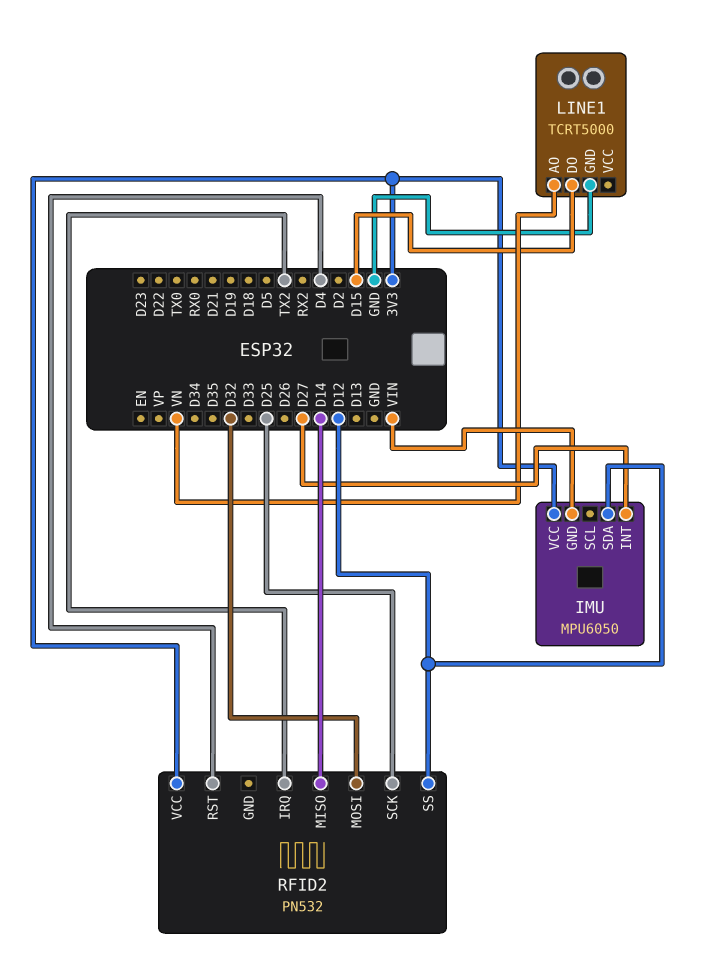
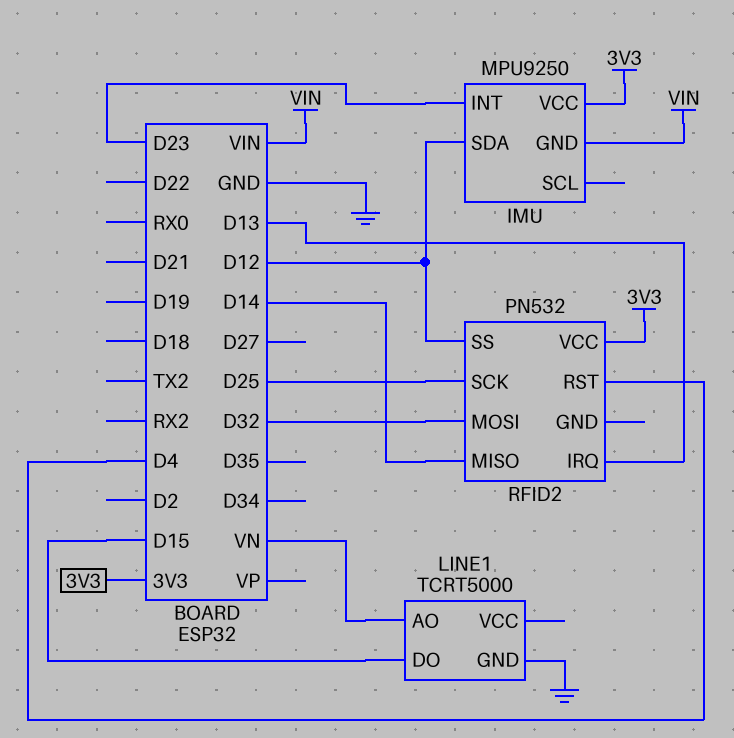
IMU: MPU6050 -> MPU9250
IMU pin INT: D27 -> D23
RFID2 pin IRQ: TX2 -> D13

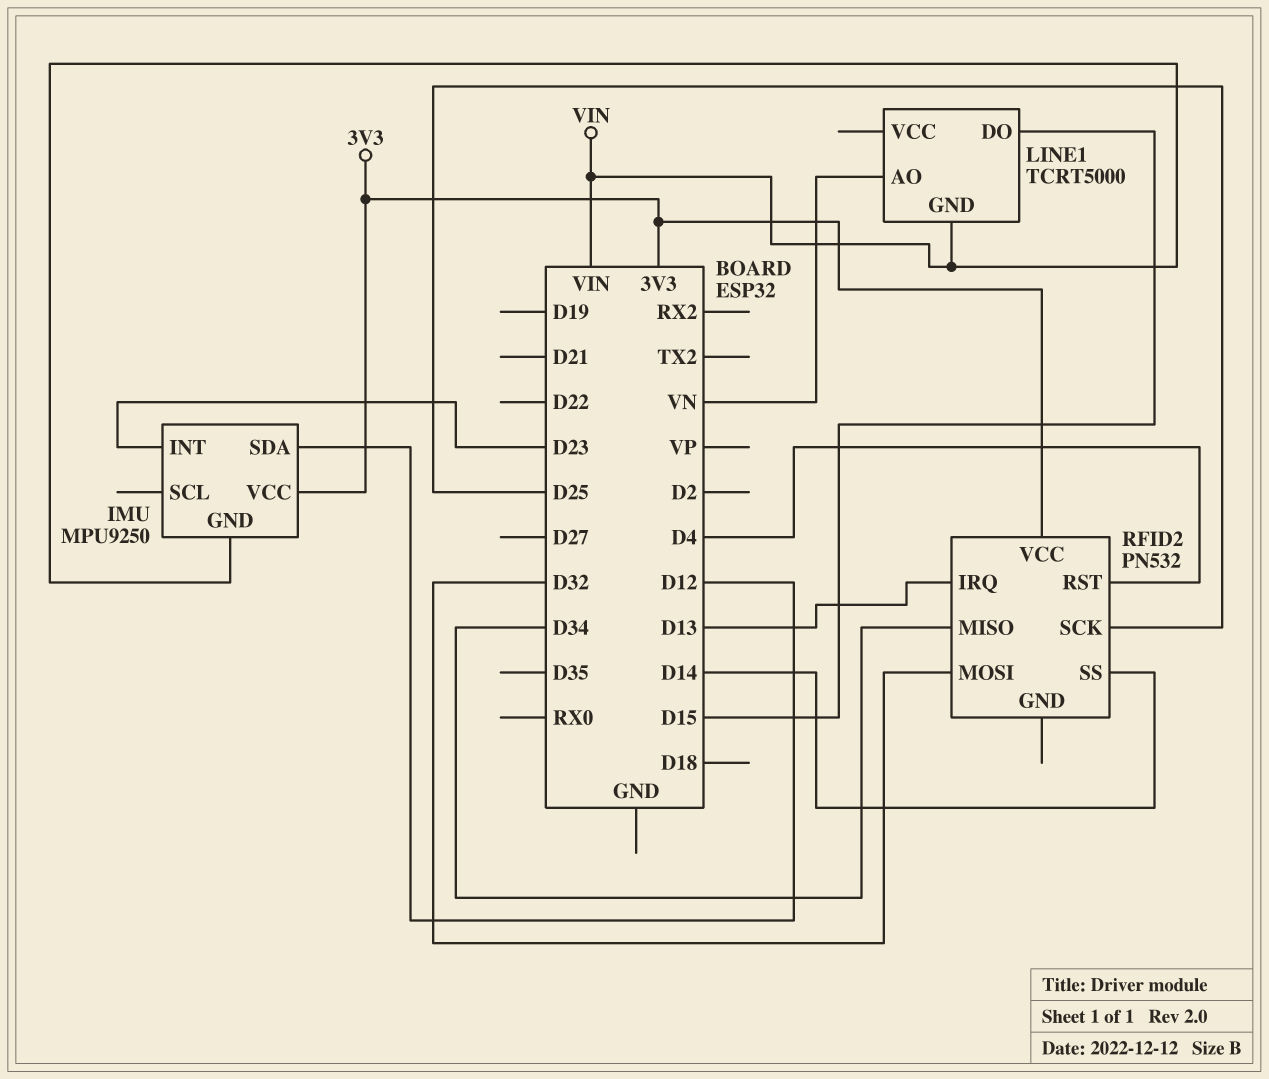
LINE1 pin GND: GND -> VIN
RFID2 pin MISO: D14 -> D34
RFID2 pin SS: D12 -> D14

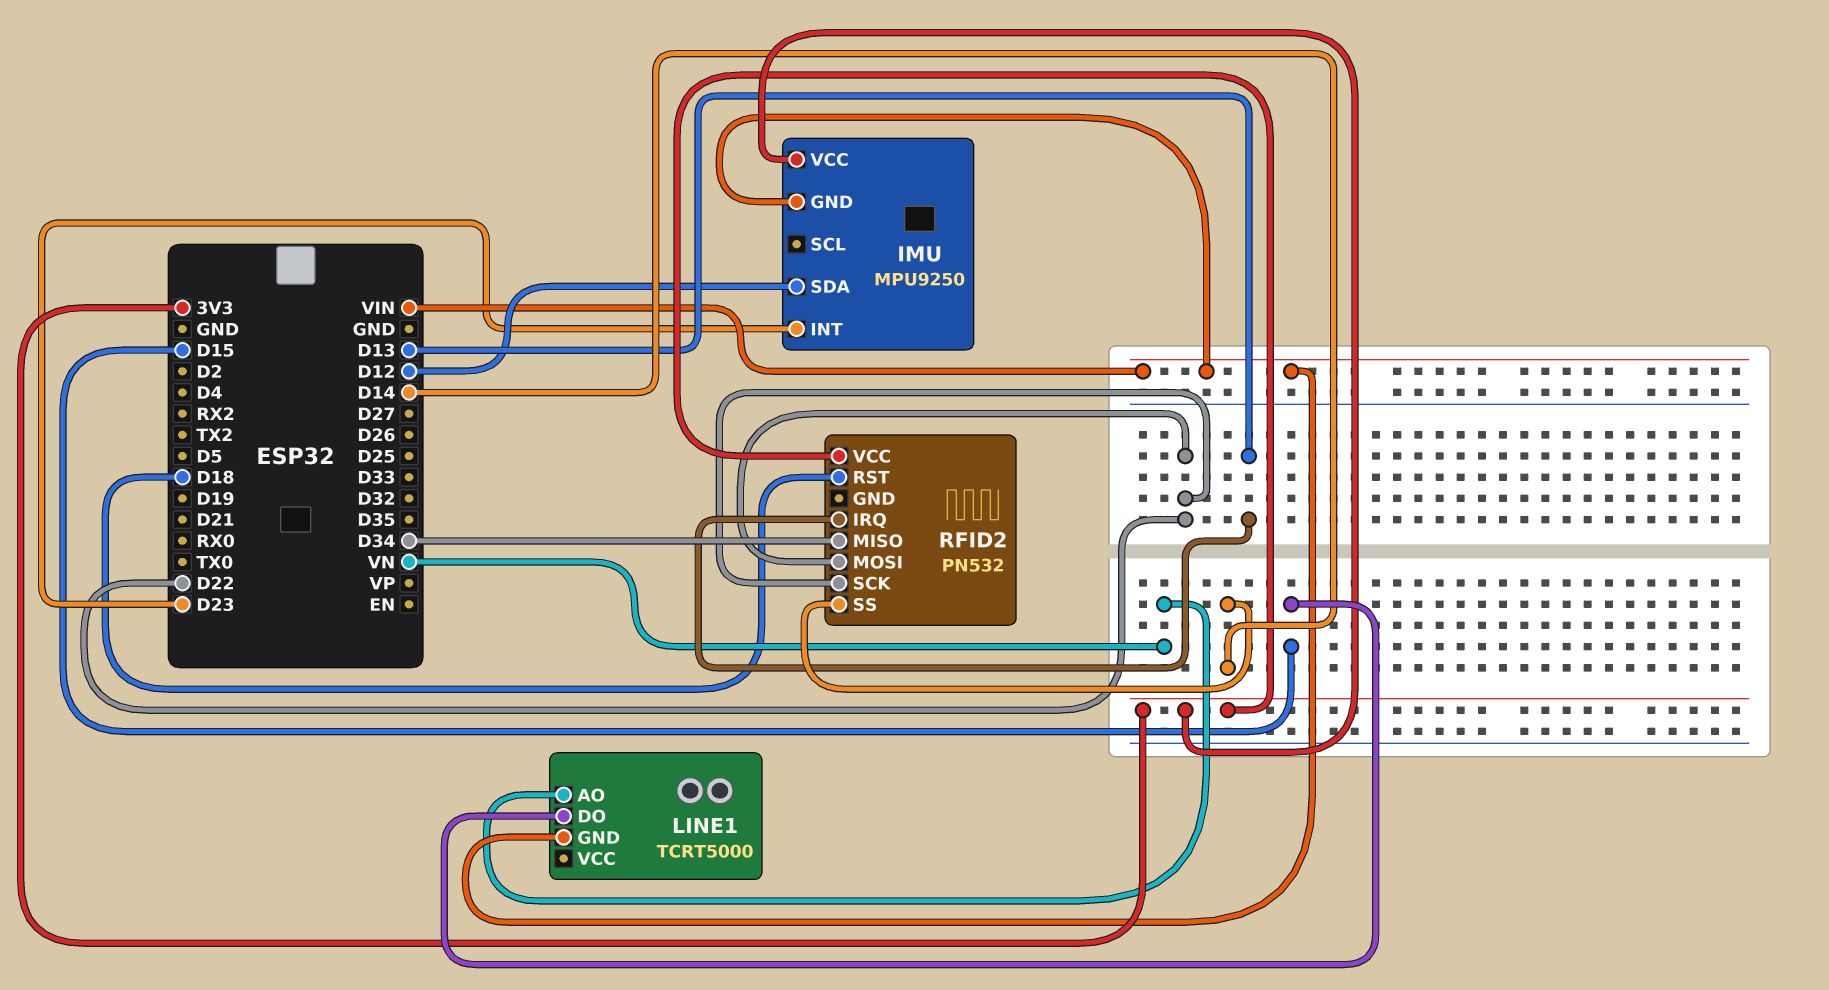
RFID2 pin MOSI: D32 -> D22
RFID2 pin RST: D4 -> D18
RFID2 pin SCK: D25 -> D22

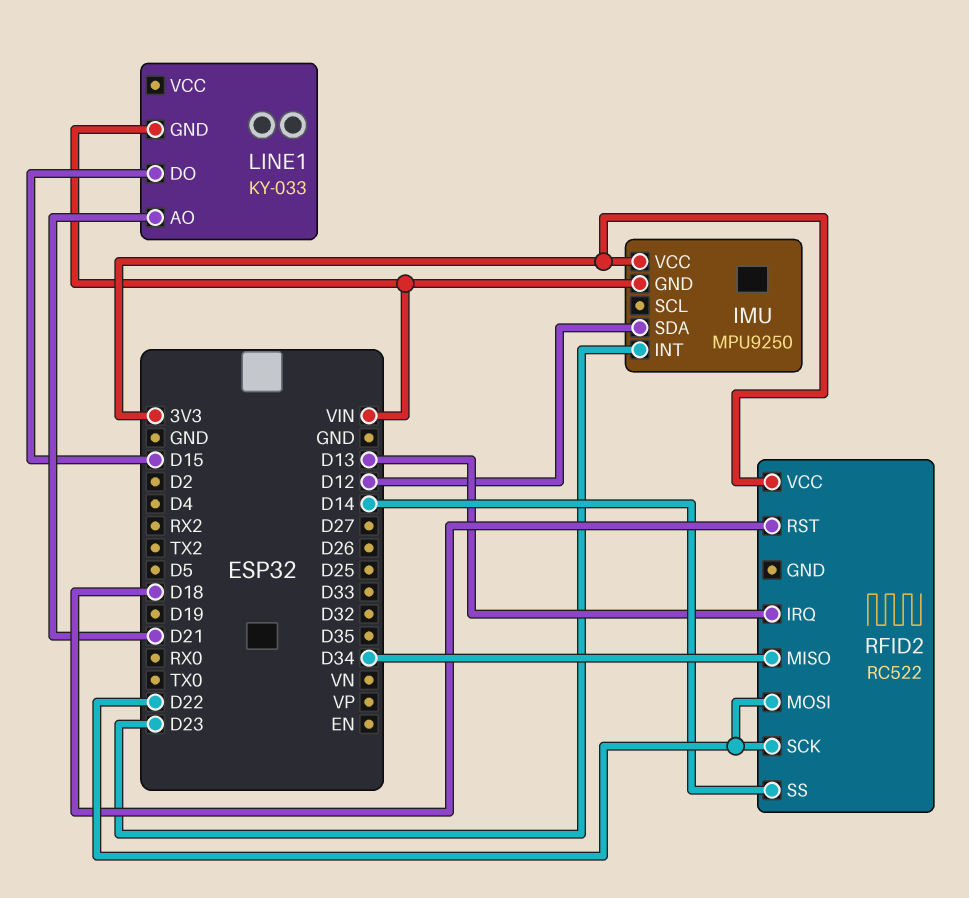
LINE1: TCRT5000 -> KY-033
LINE1 pin AO: VN -> D21
RFID2: PN532 -> RC522

